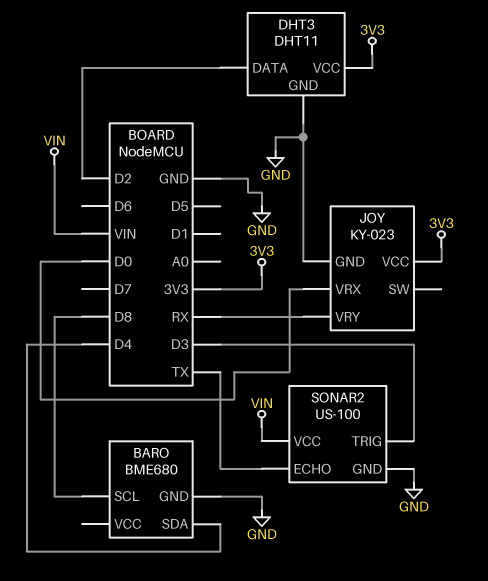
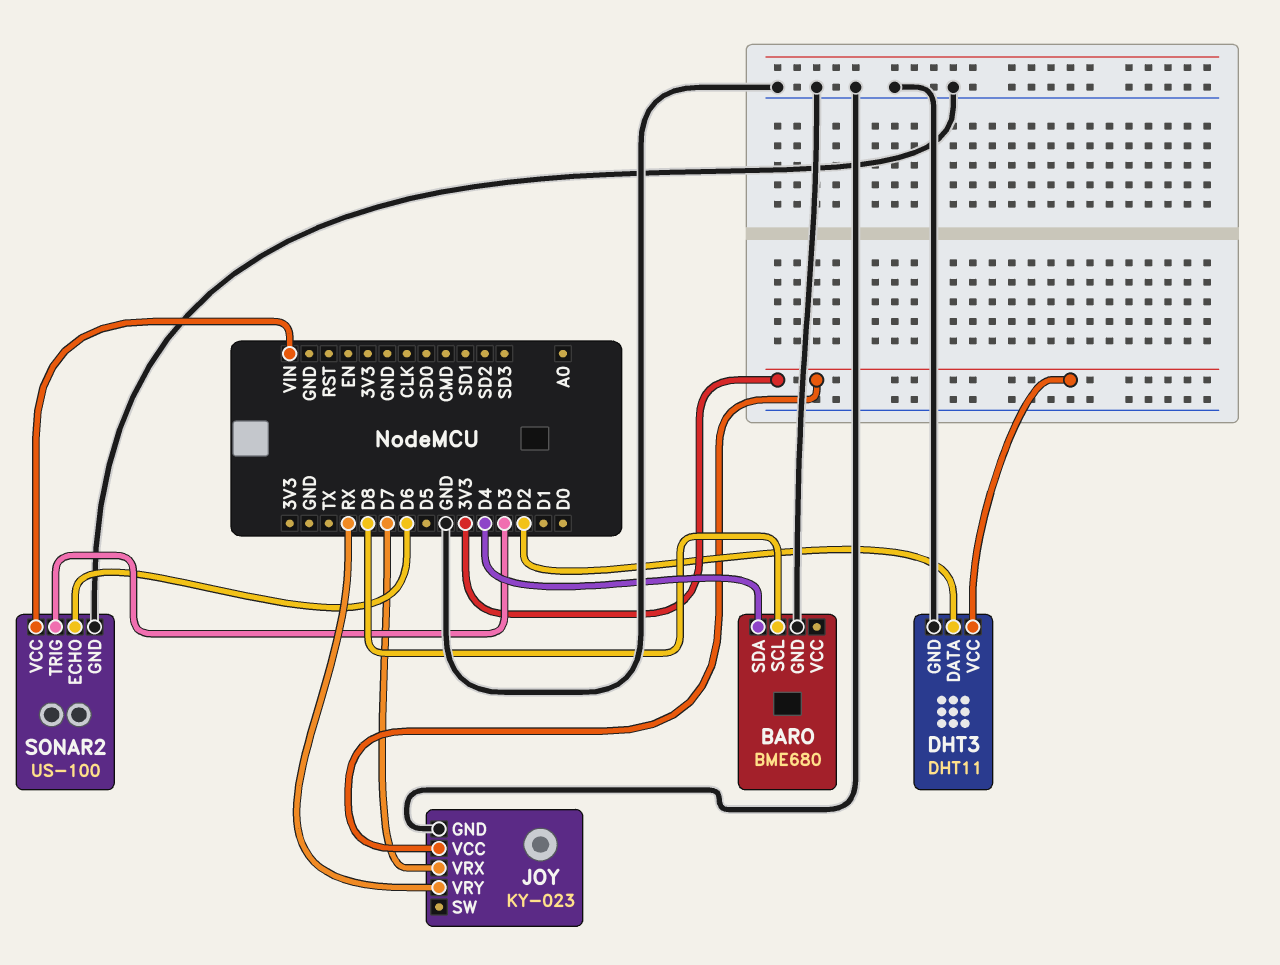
JOY pin VRX: D0 -> D7
SONAR2 pin ECHO: TX -> D6

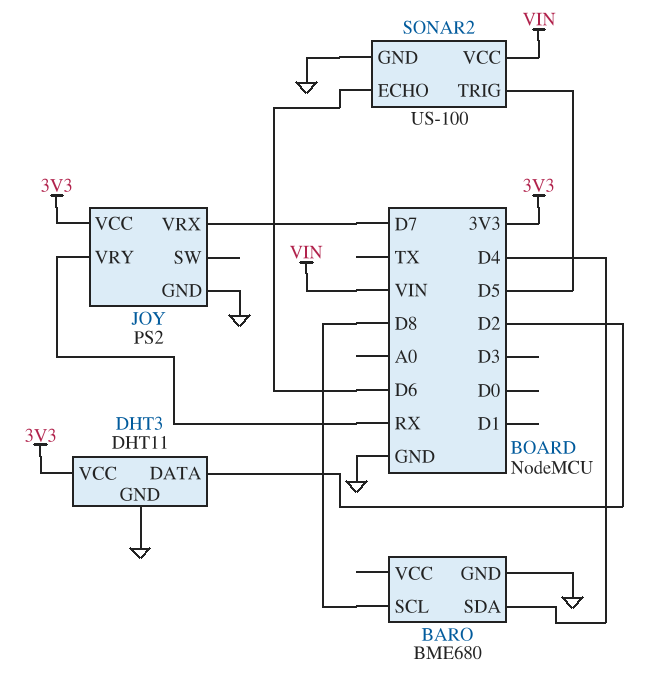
JOY: KY-023 -> PS2
SONAR2 pin TRIG: D3 -> D5

